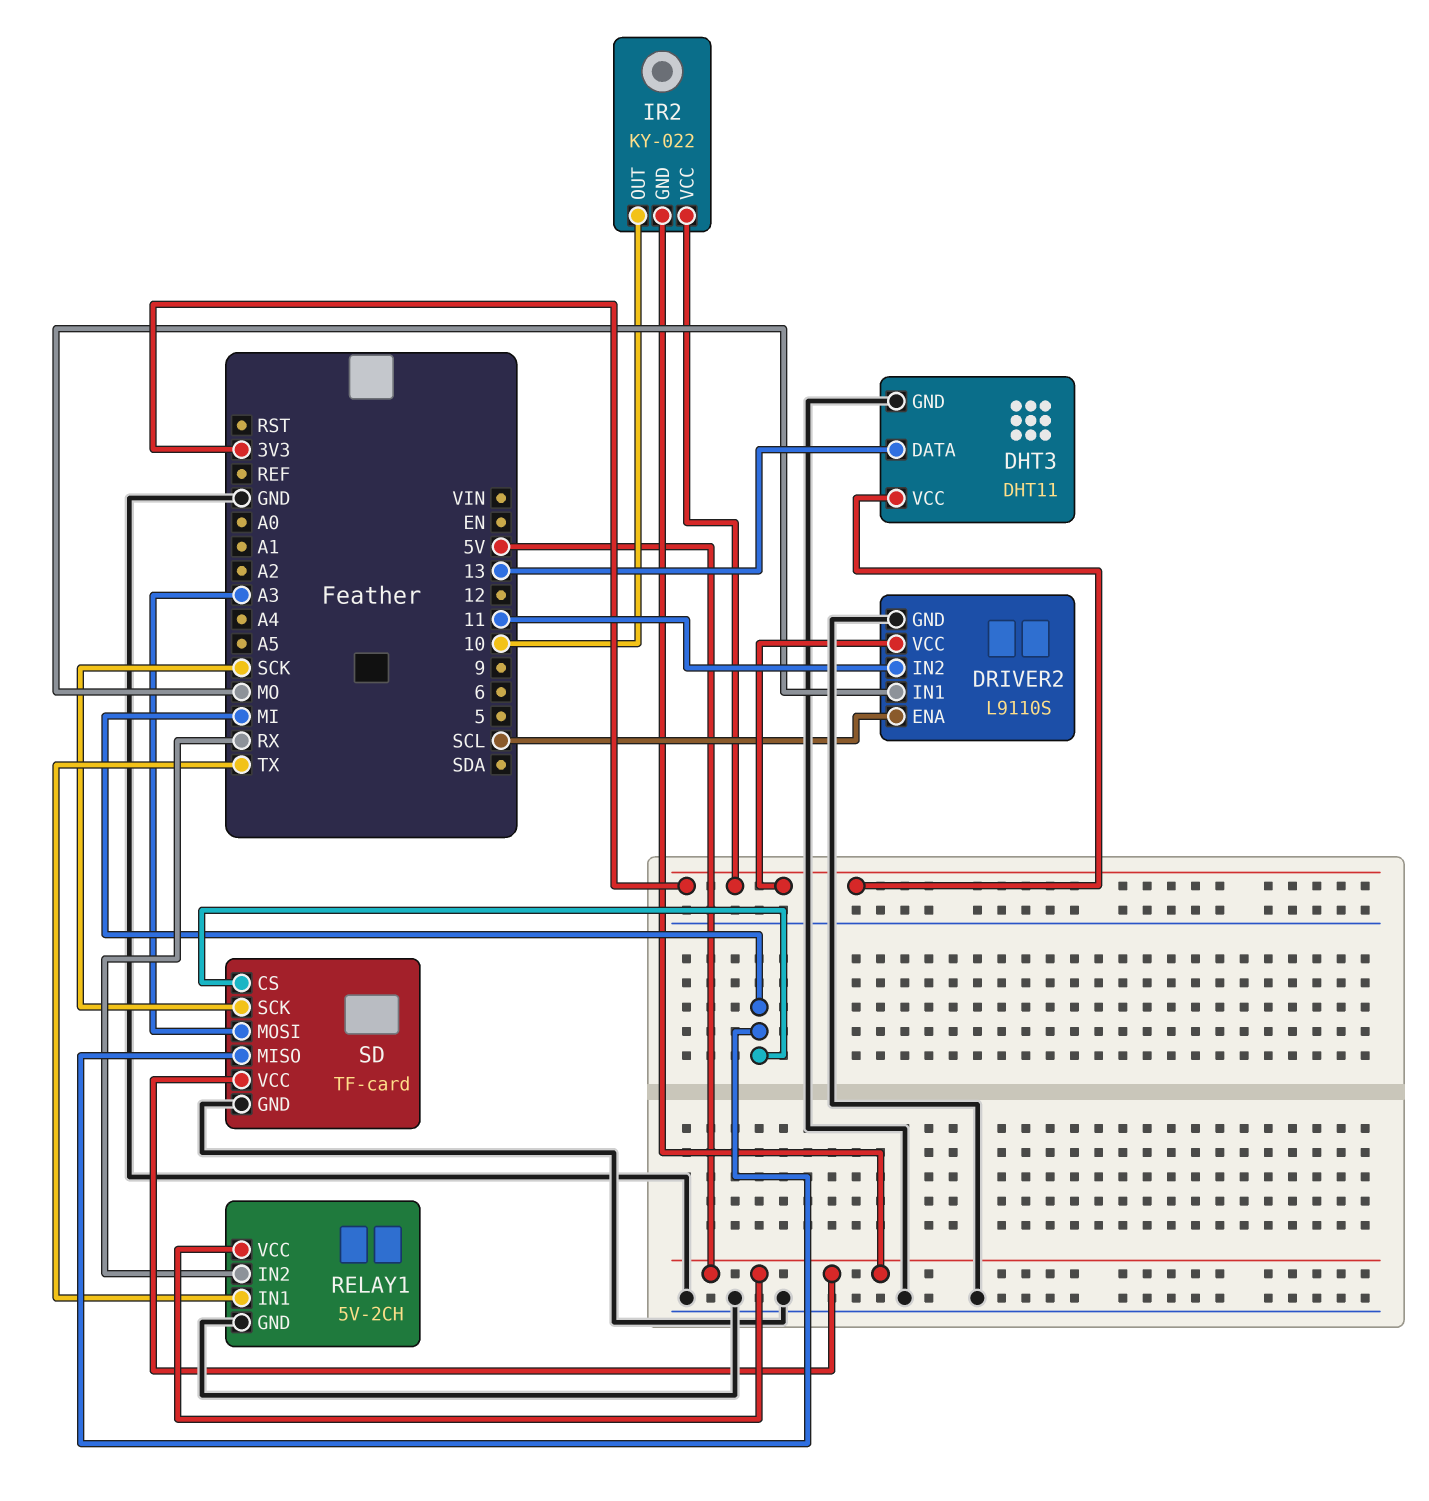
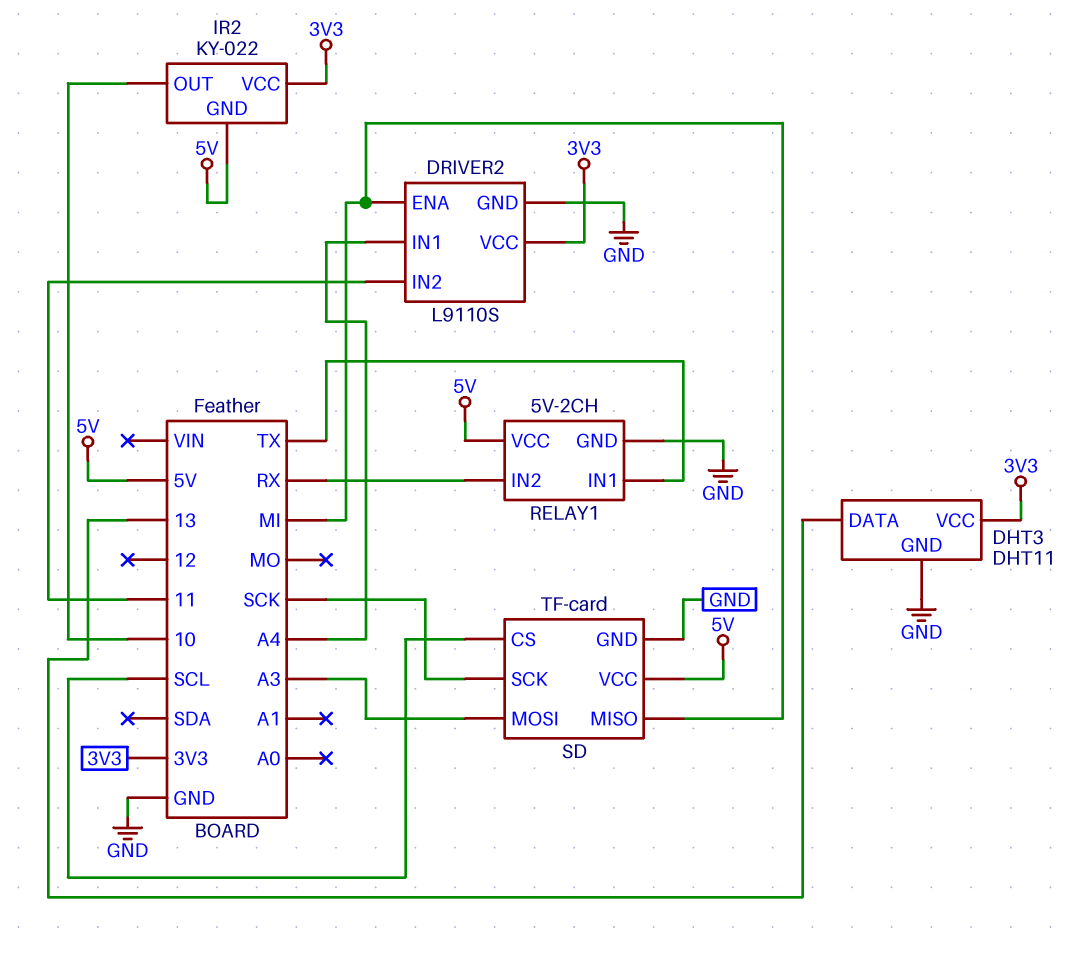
DRIVER2 pin ENA: SCL -> MI
DRIVER2 pin IN1: MO -> A4
SD pin CS: MI -> SCL

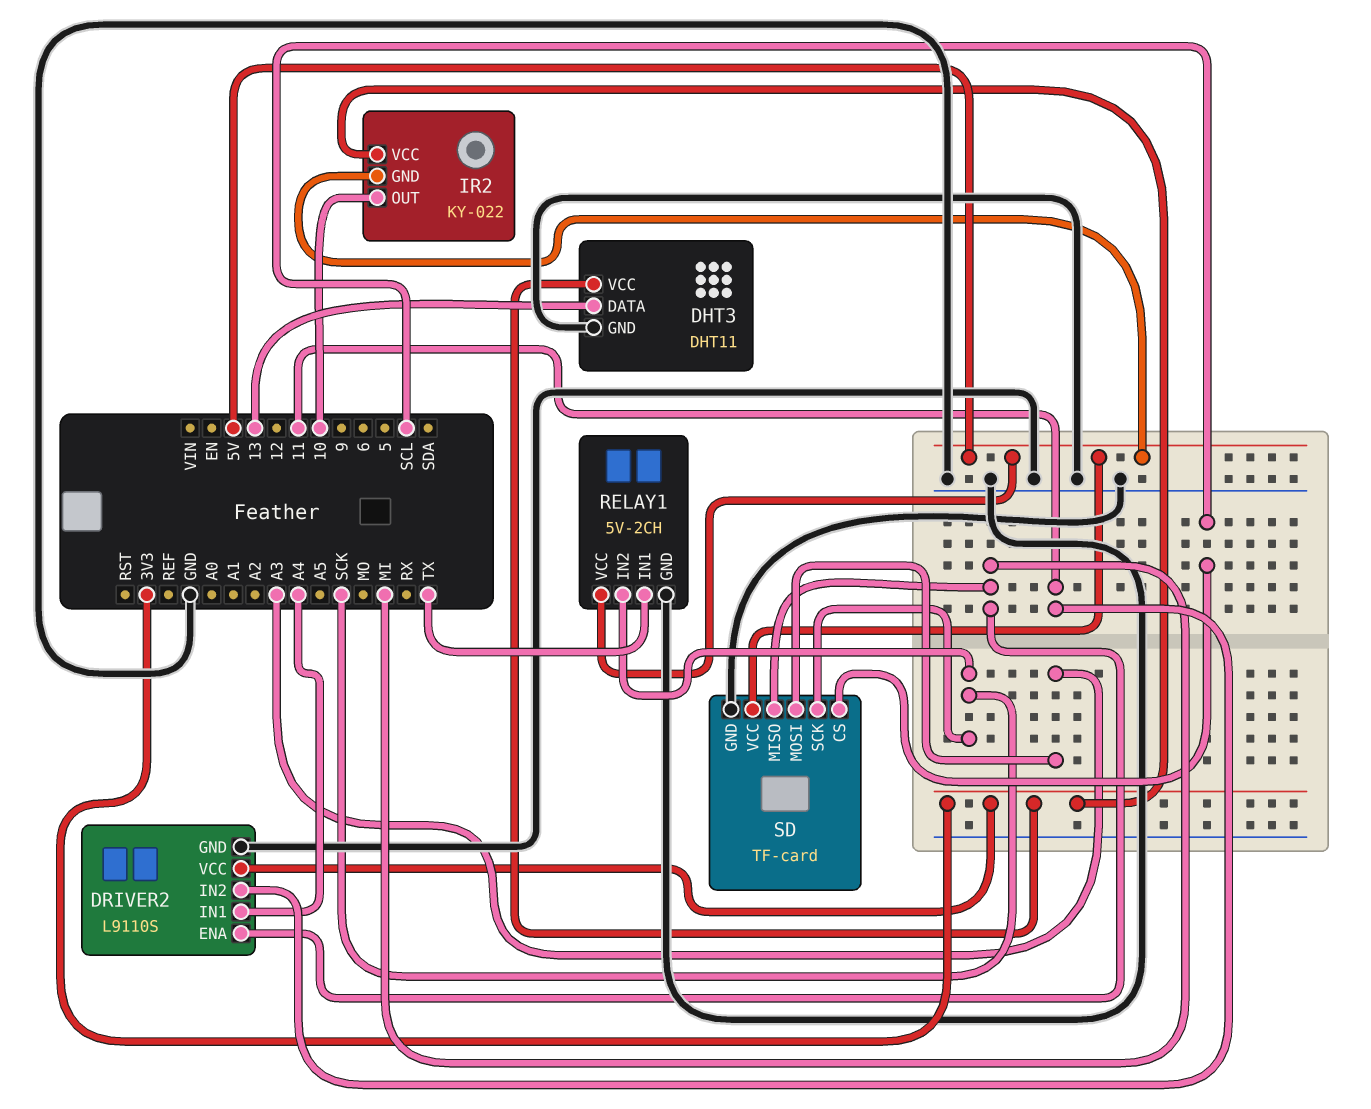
RELAY1 pin IN2: RX -> SCK

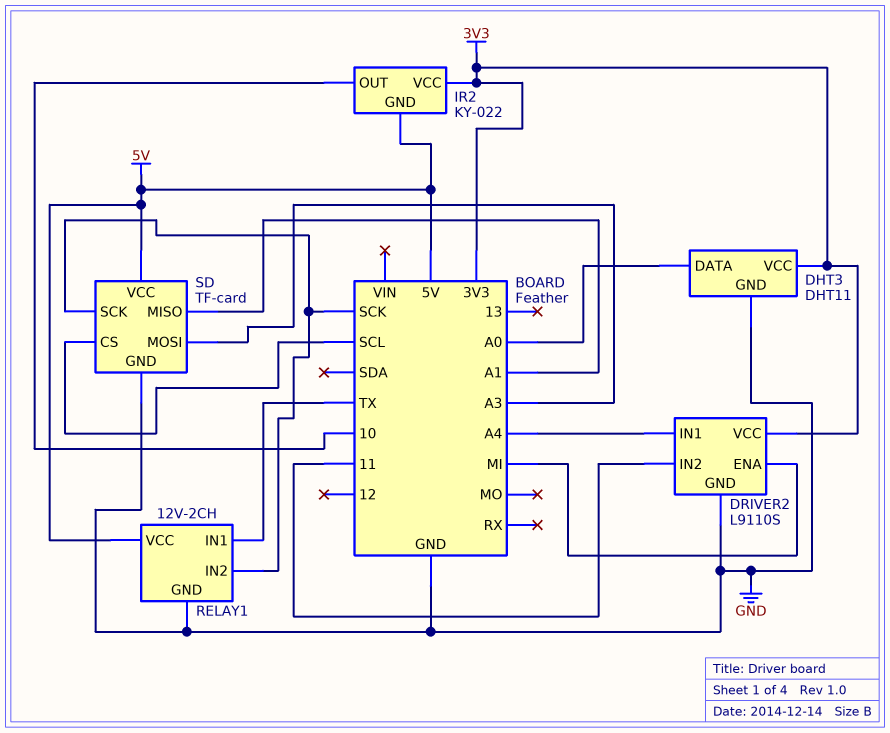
DHT3 pin DATA: 13 -> A0
RELAY1: 5V-2CH -> 12V-2CH
SD pin MISO: MI -> A1

